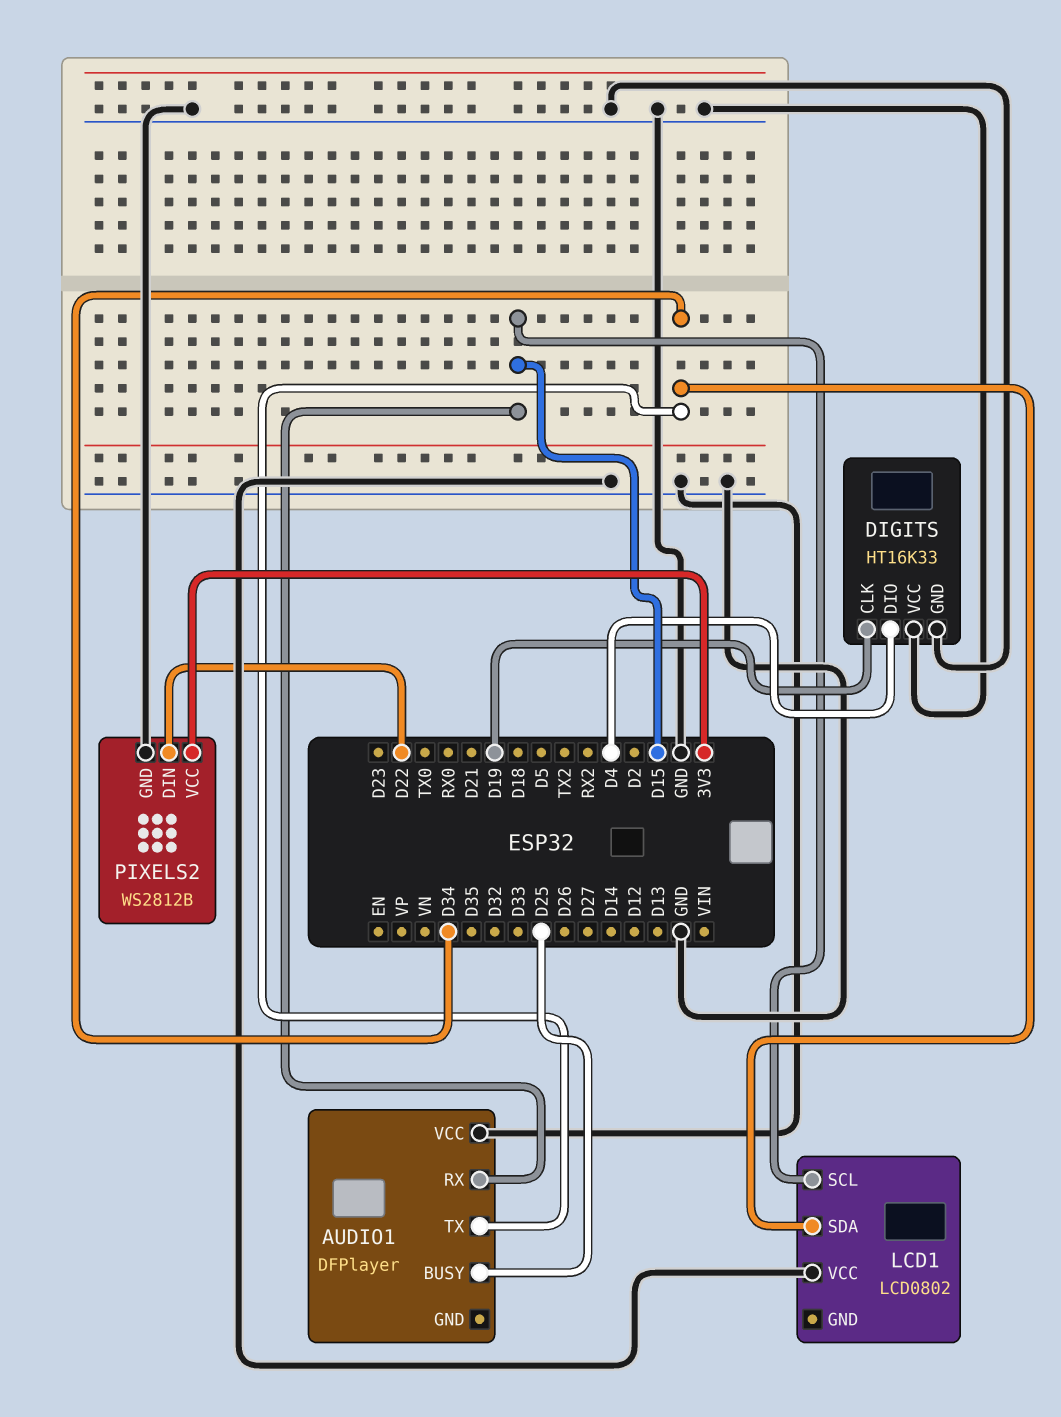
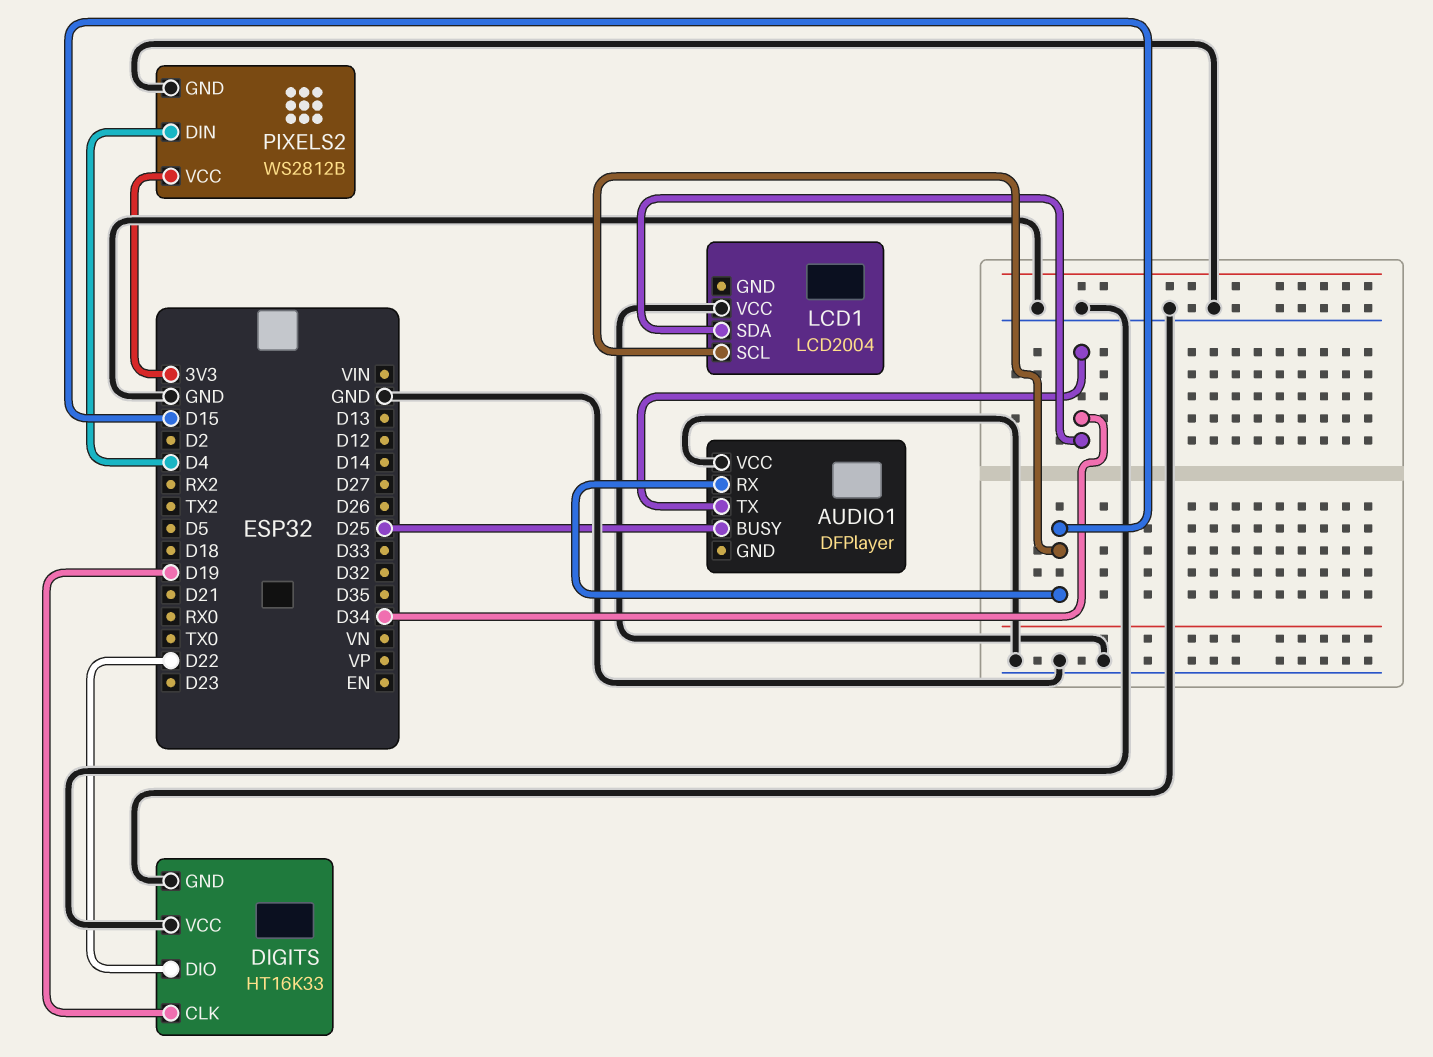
DIGITS pin DIO: D4 -> D22
LCD1: LCD0802 -> LCD2004
PIXELS2 pin DIN: D22 -> D4

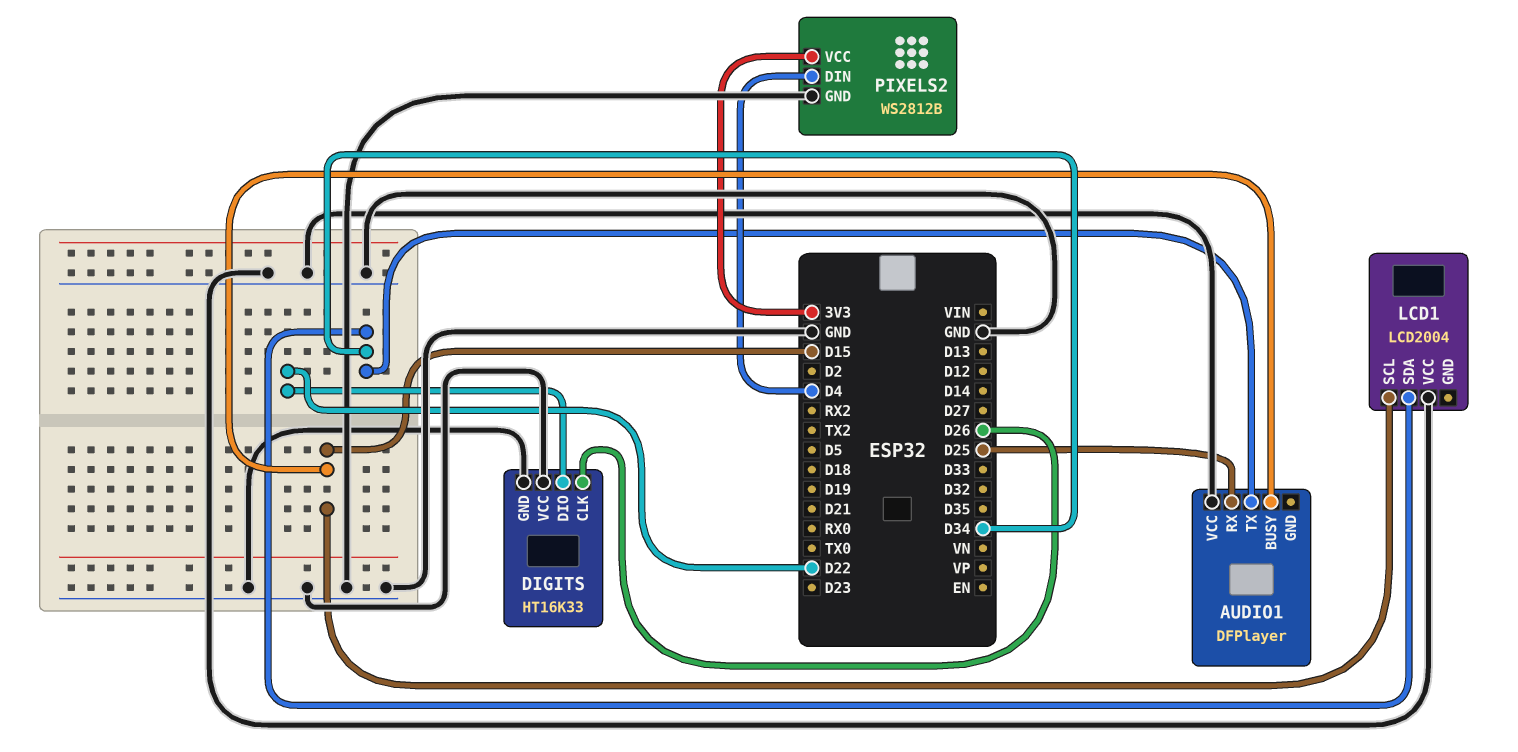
AUDIO1 pin BUSY: D25 -> D15
AUDIO1 pin RX: D15 -> D25
DIGITS pin CLK: D19 -> D26

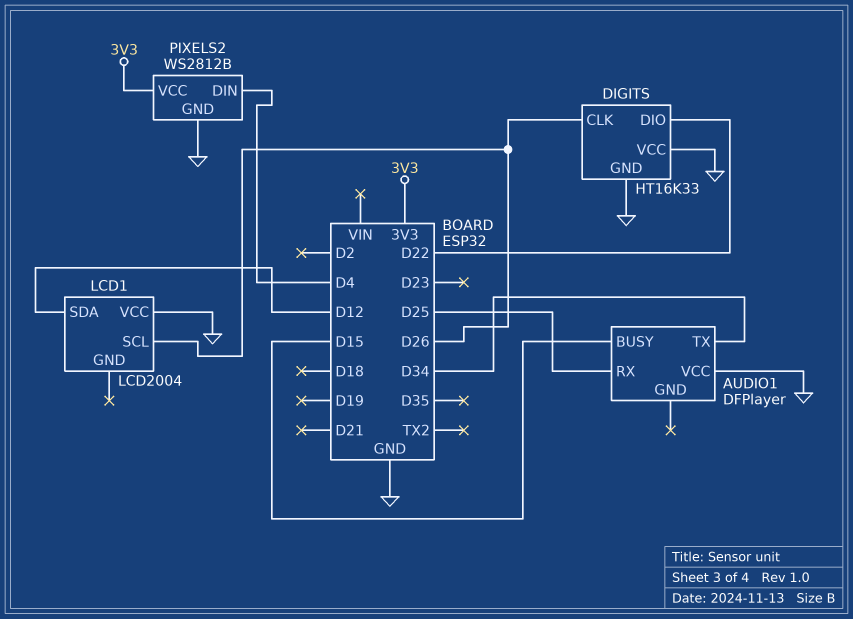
LCD1 pin SCL: D15 -> D26
LCD1 pin SDA: D34 -> D12

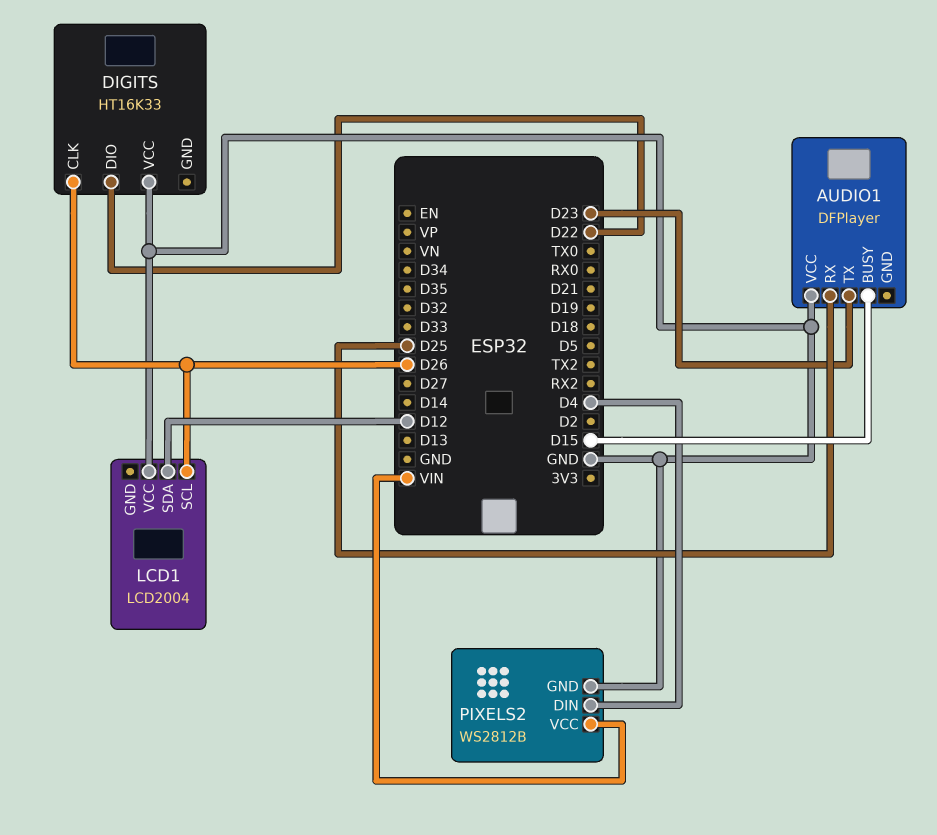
AUDIO1 pin TX: D34 -> D23
DIGITS pin GND: GND -> none
PIXELS2 pin VCC: 3V3 -> VIN

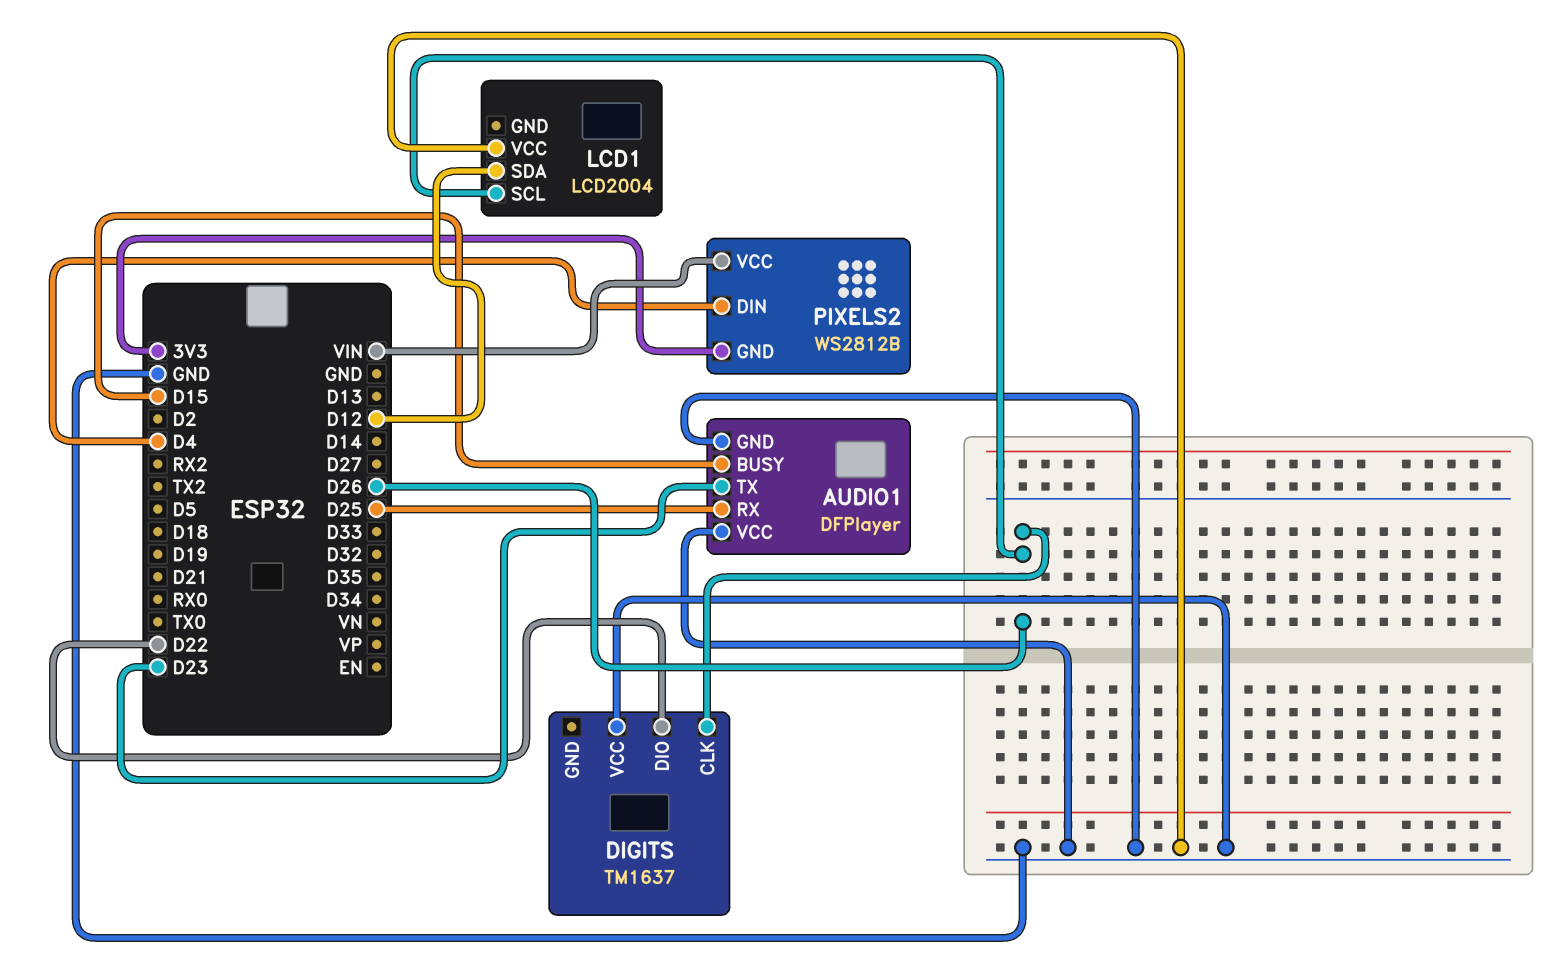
AUDIO1 pin GND: none -> GND
DIGITS: HT16K33 -> TM1637
PIXELS2 pin GND: GND -> 3V3

